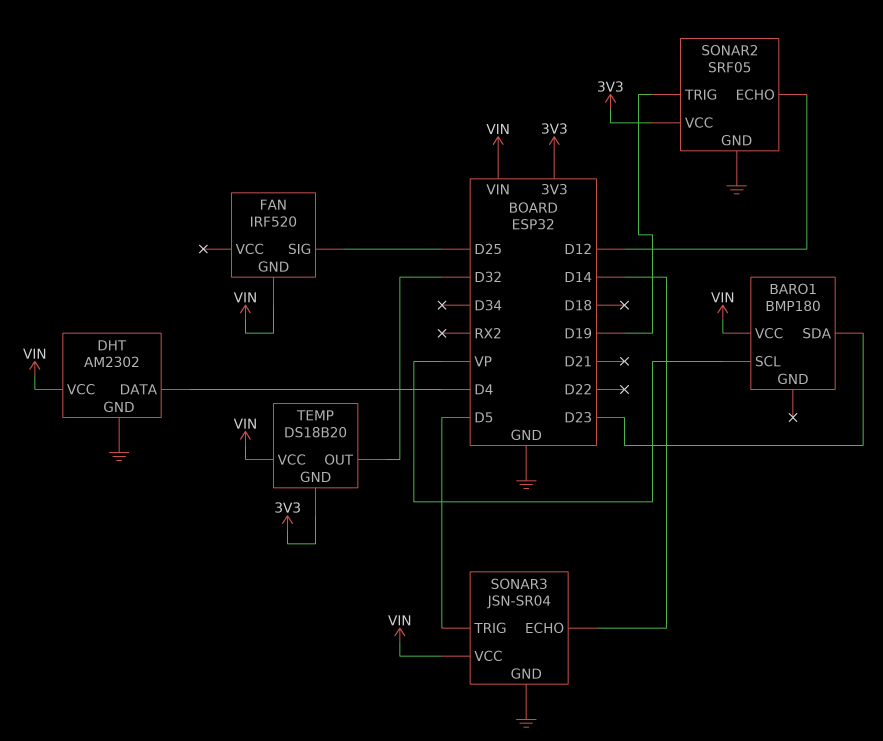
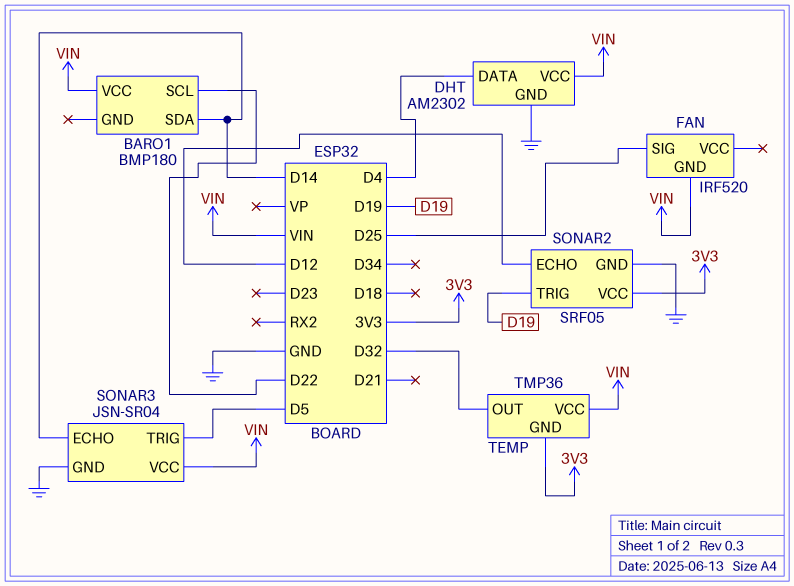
BARO1 pin SCL: VP -> D22
BARO1 pin SDA: D23 -> D14
TEMP: DS18B20 -> TMP36

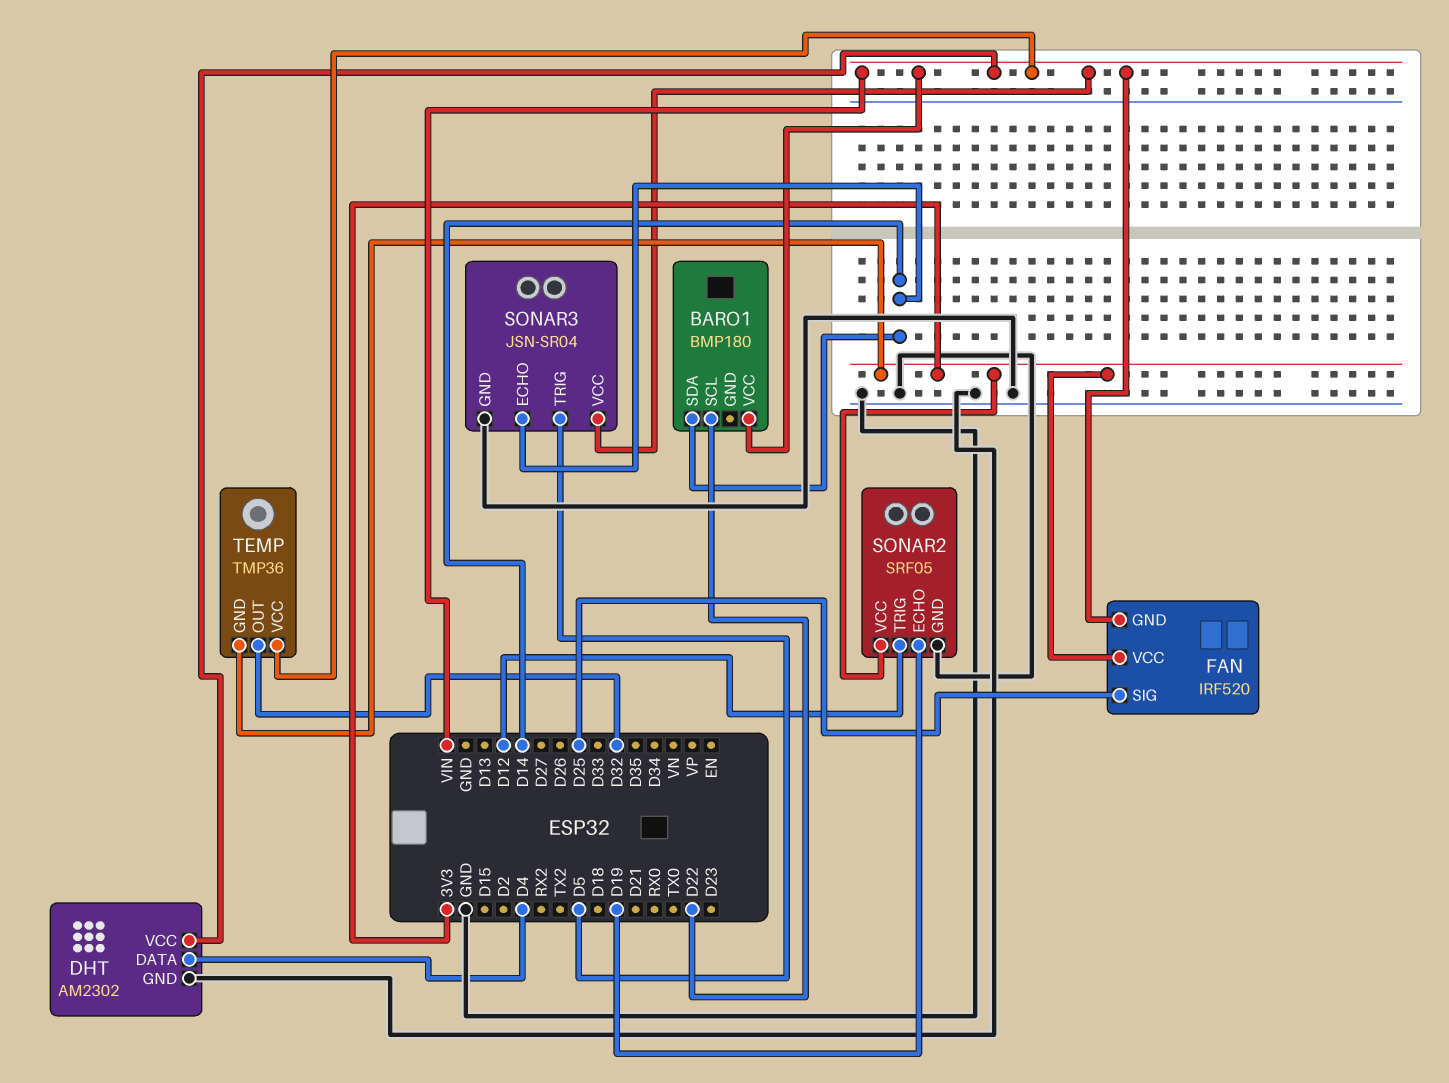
FAN pin VCC: none -> 3V3
SONAR2 pin ECHO: D12 -> D19
SONAR2 pin TRIG: D19 -> D12

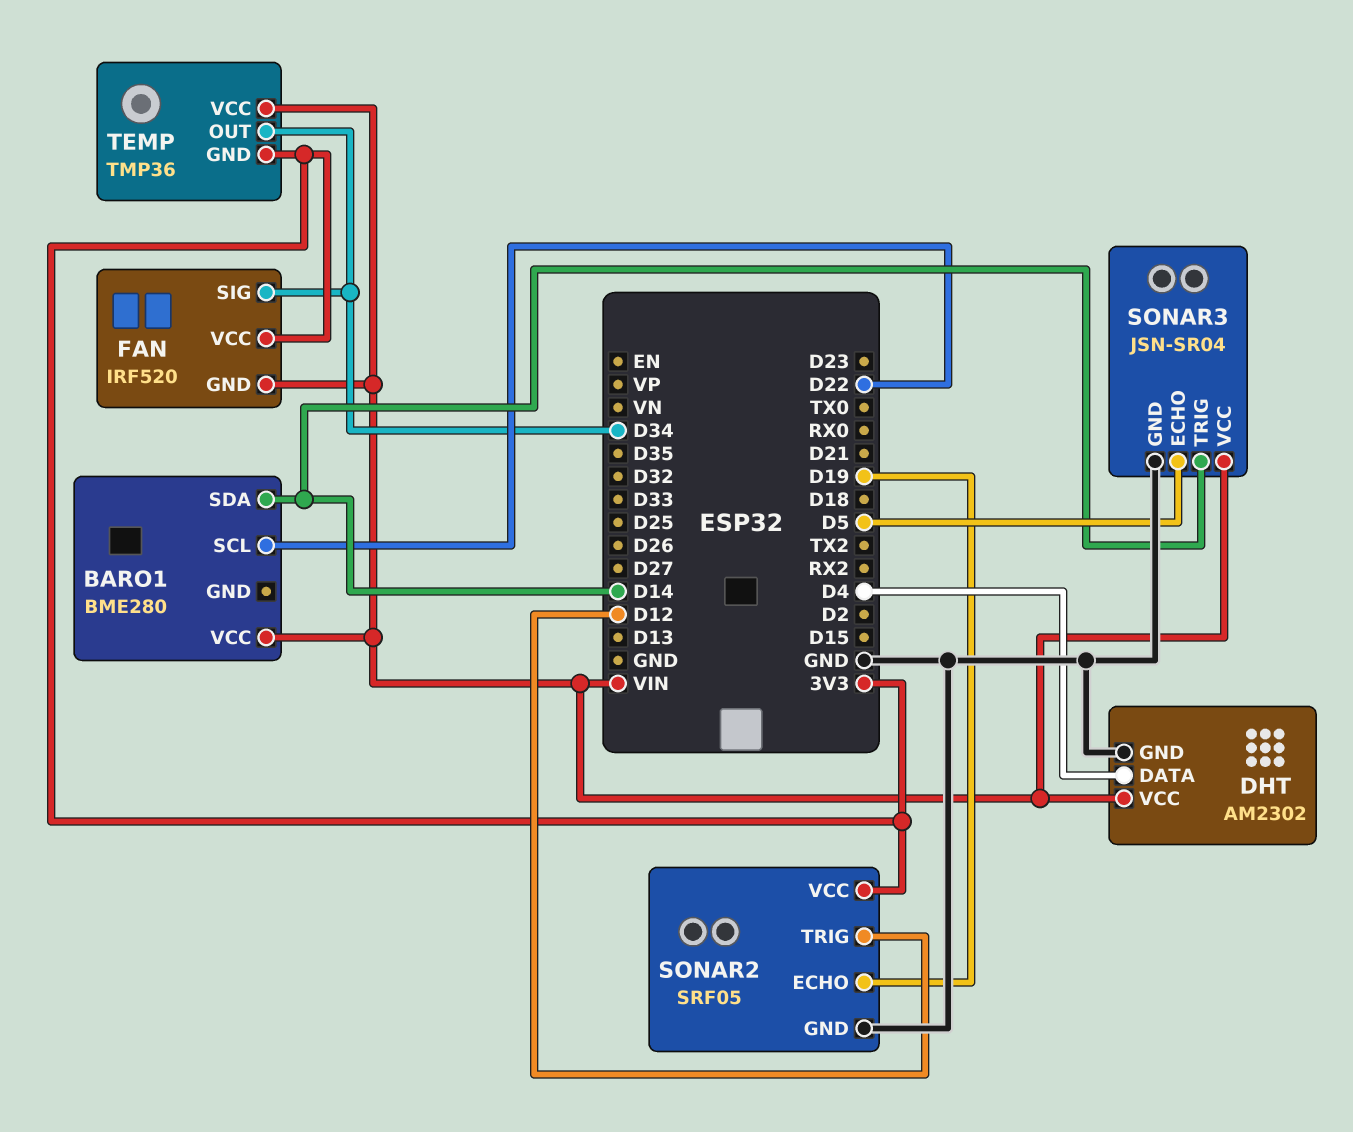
BARO1: BMP180 -> BME280
FAN pin SIG: D25 -> D34
SONAR3 pin ECHO: D14 -> D5
SONAR3 pin TRIG: D5 -> D14
TEMP pin OUT: D32 -> D34

